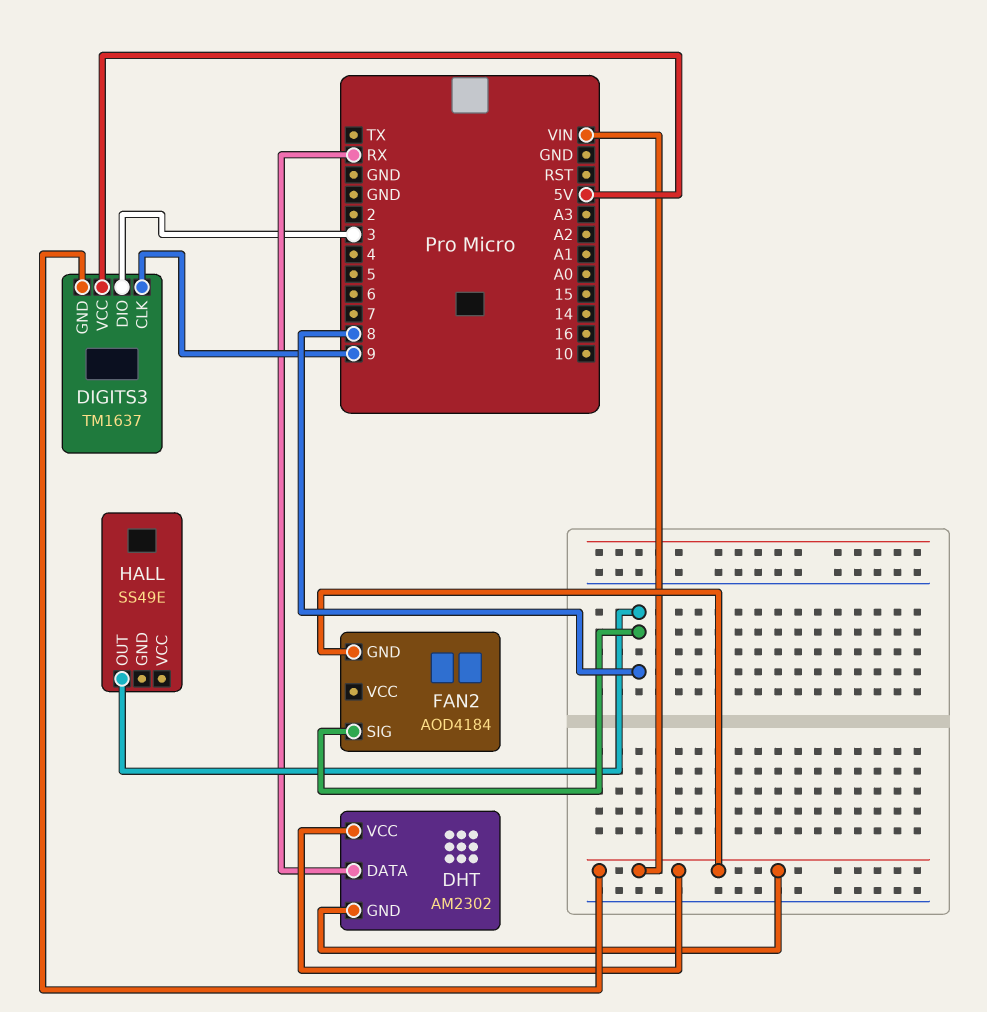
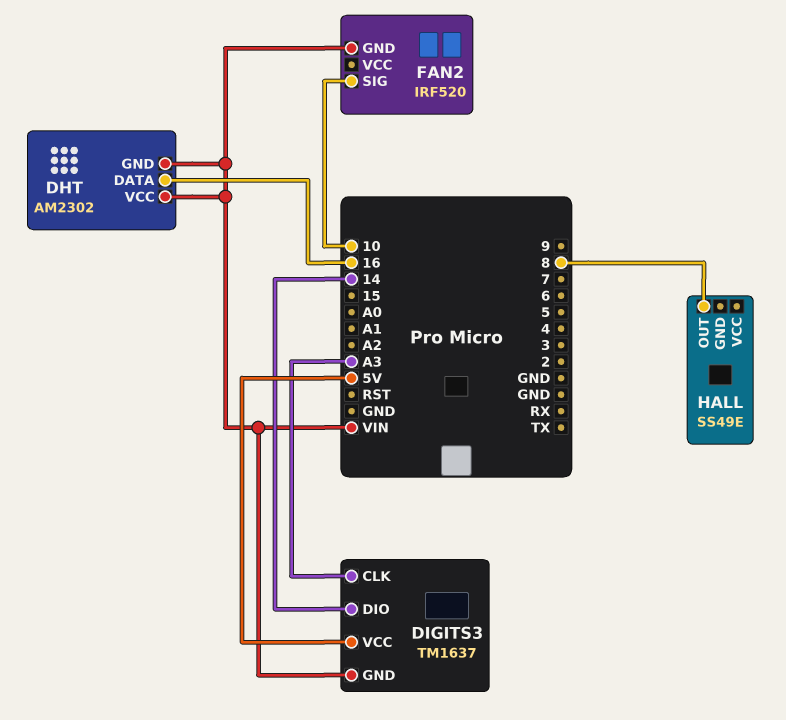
DHT pin DATA: RX -> 16
DIGITS3 pin CLK: 9 -> A3
DIGITS3 pin DIO: 3 -> 14
FAN2: AOD4184 -> IRF520
FAN2 pin SIG: 8 -> 10

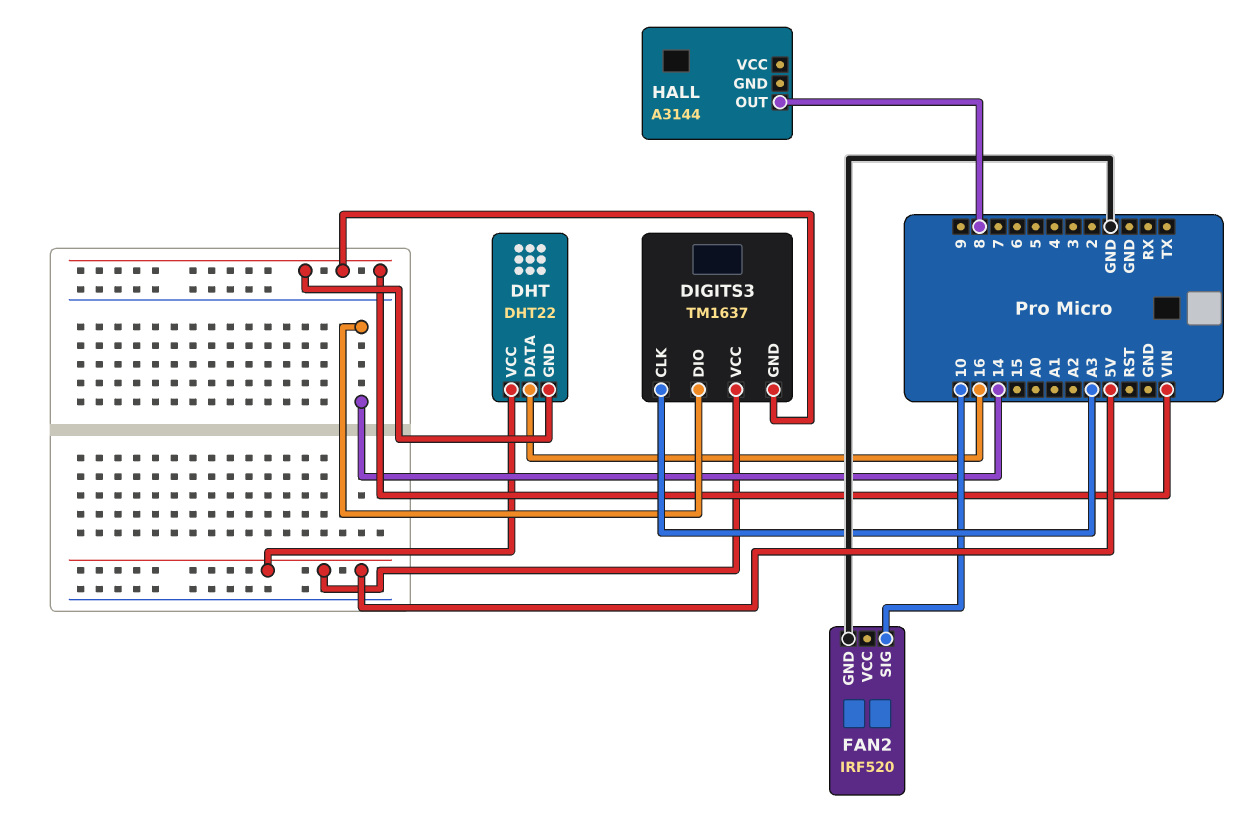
DHT: AM2302 -> DHT22
DHT pin VCC: VIN -> 5V
FAN2 pin GND: VIN -> GND
HALL: SS49E -> A3144

